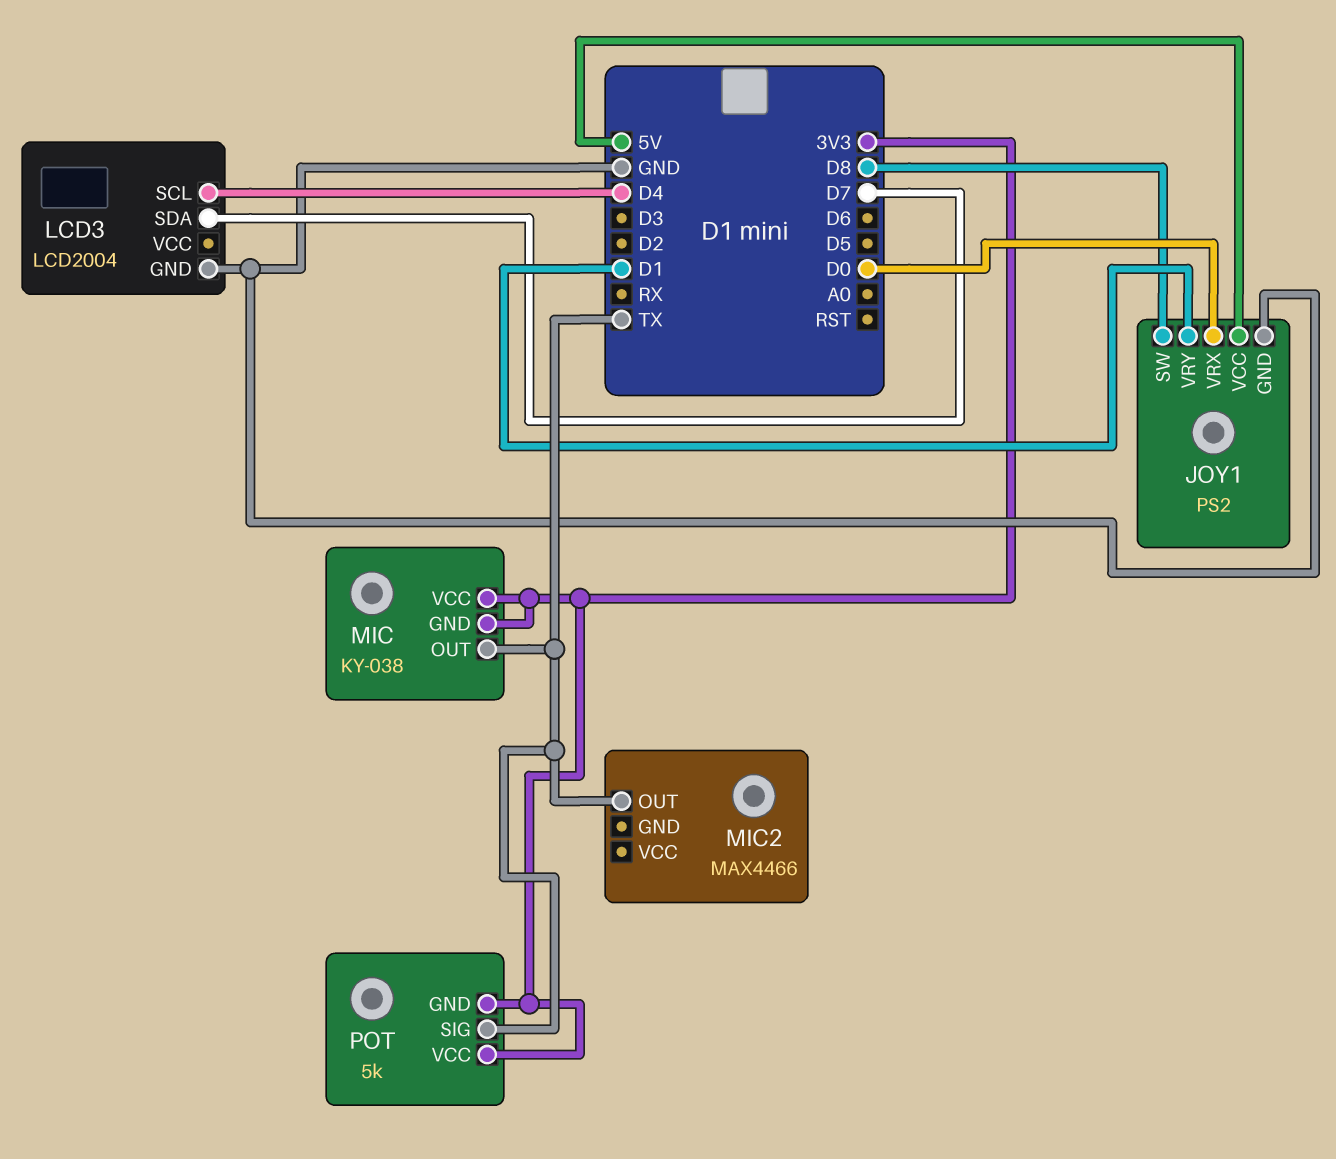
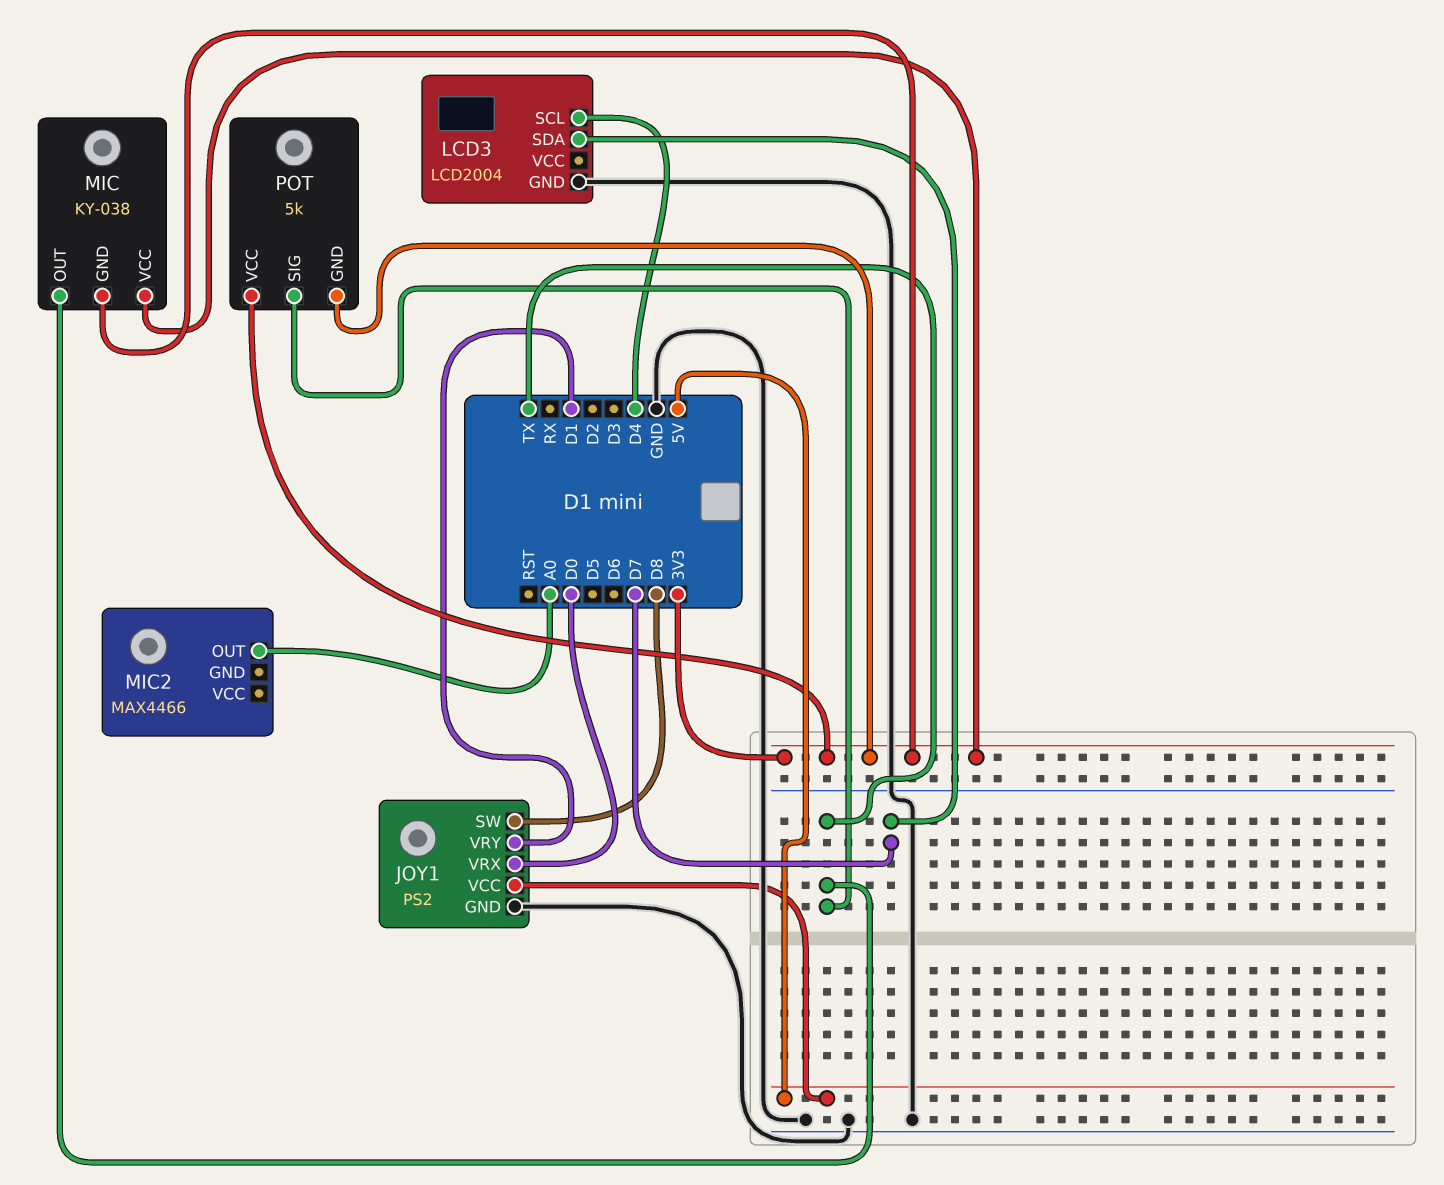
MIC2 pin OUT: TX -> A0

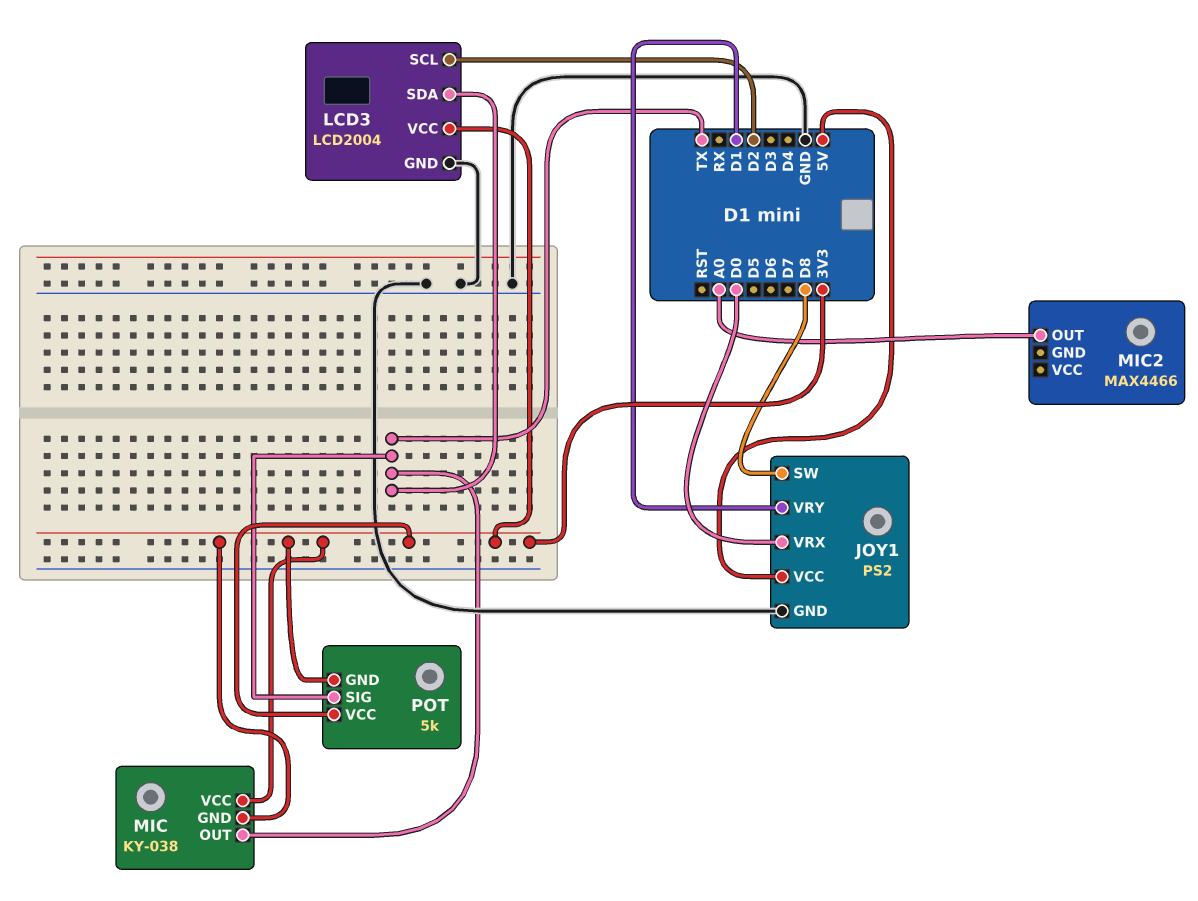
LCD3 pin SCL: D4 -> D2
LCD3 pin SDA: D7 -> TX
LCD3 pin VCC: none -> 3V3

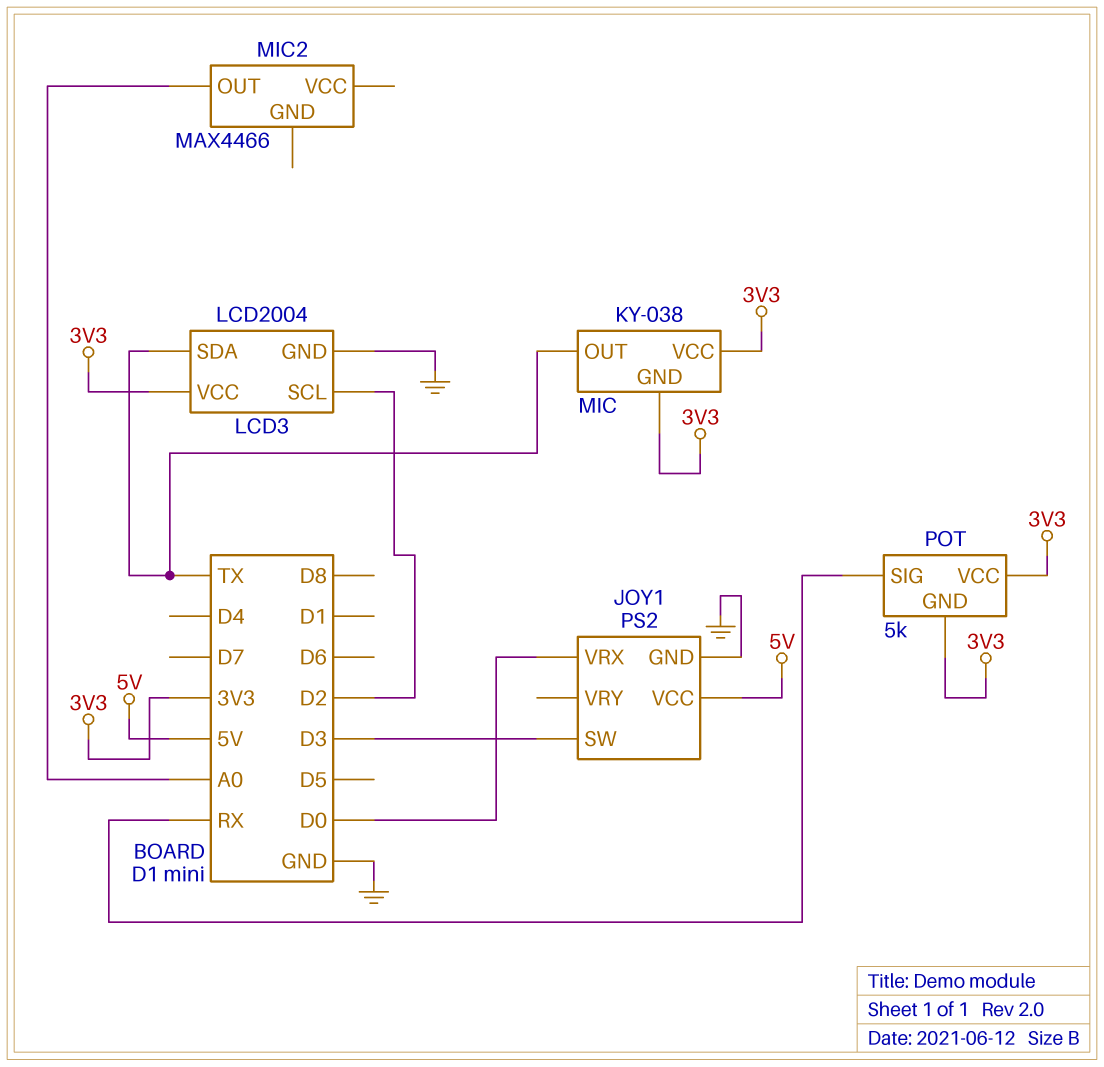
JOY1 pin SW: D8 -> D3
JOY1 pin VRY: D1 -> none
POT pin SIG: TX -> RX

